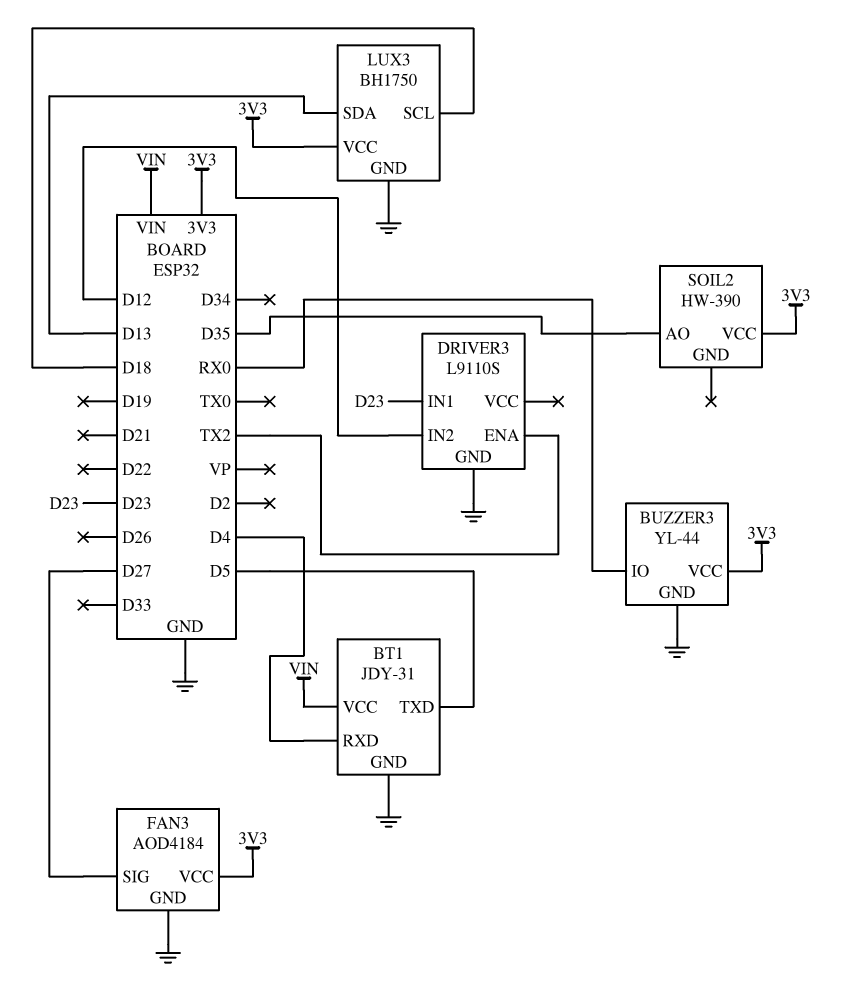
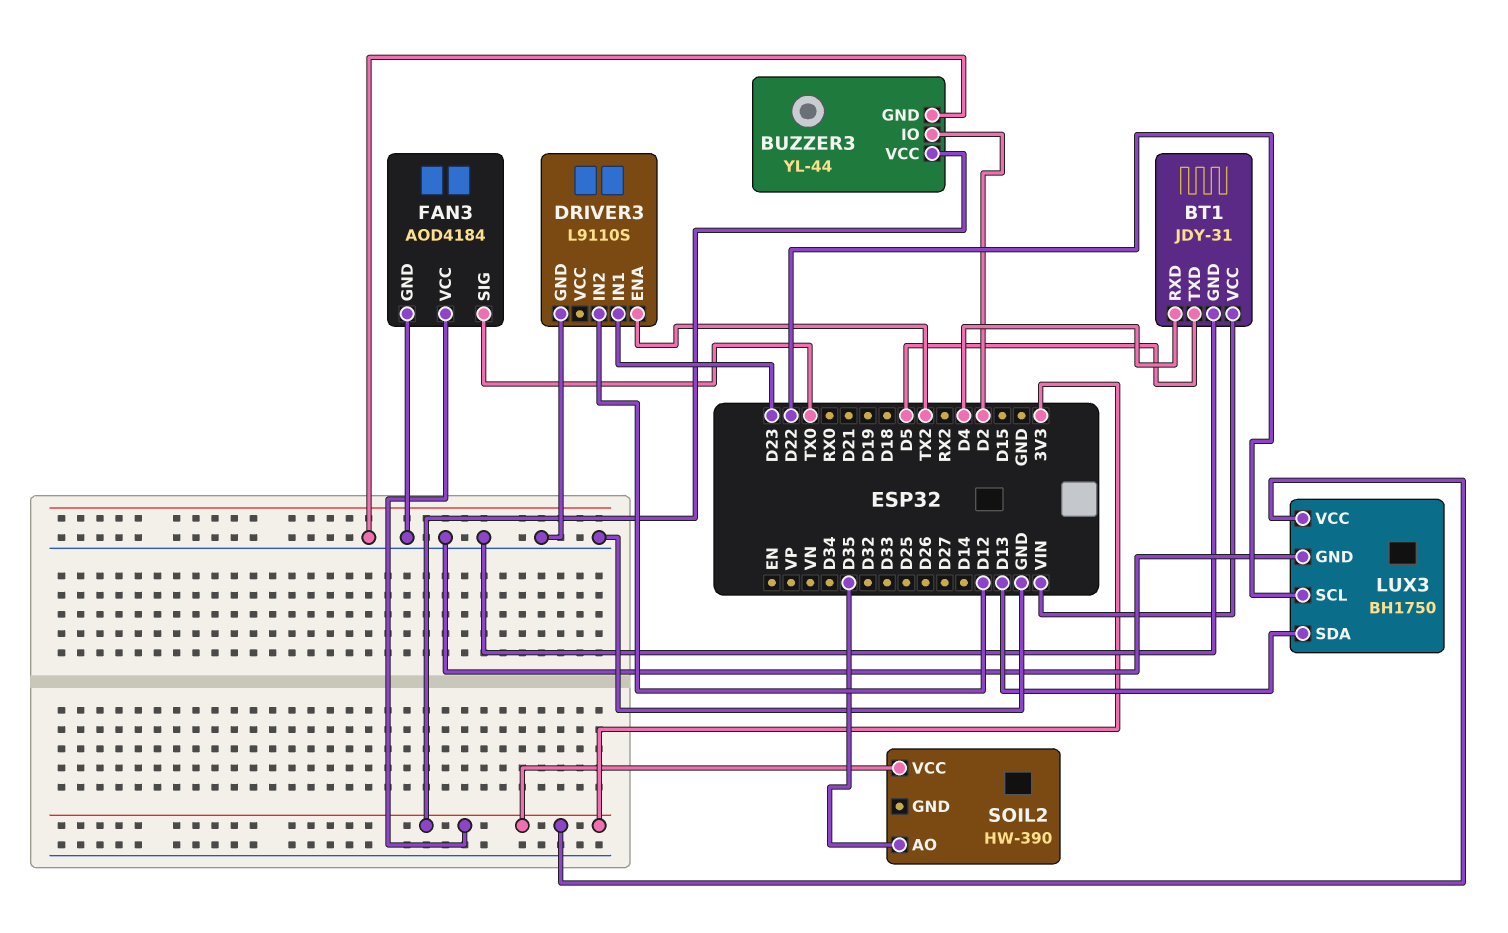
BUZZER3 pin IO: RX0 -> D2
FAN3 pin SIG: D27 -> TX0
LUX3 pin SCL: D18 -> D22

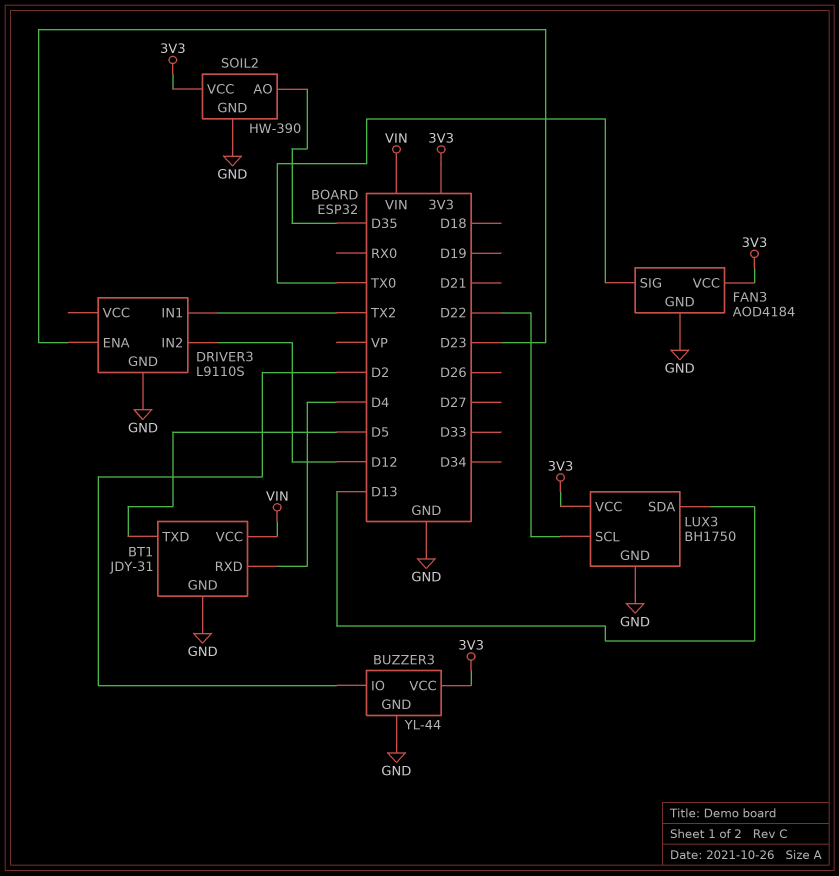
DRIVER3 pin ENA: TX2 -> D23
DRIVER3 pin IN1: D23 -> TX2
SOIL2 pin GND: none -> GND

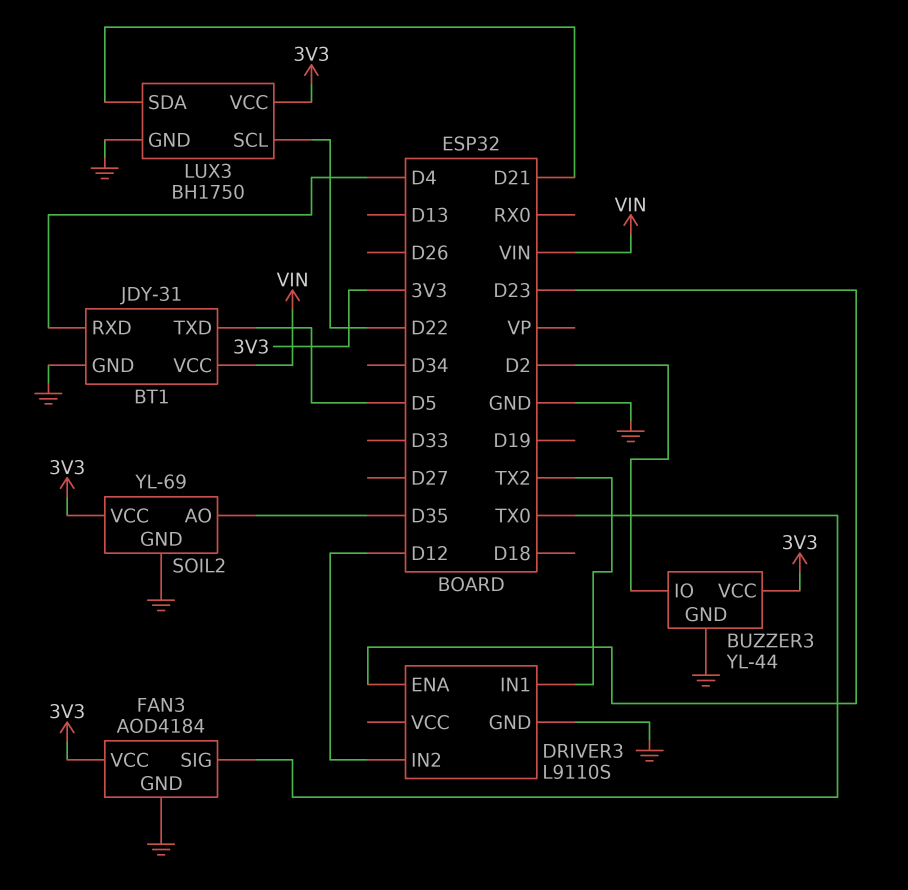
LUX3 pin SDA: D13 -> D21
SOIL2: HW-390 -> YL-69

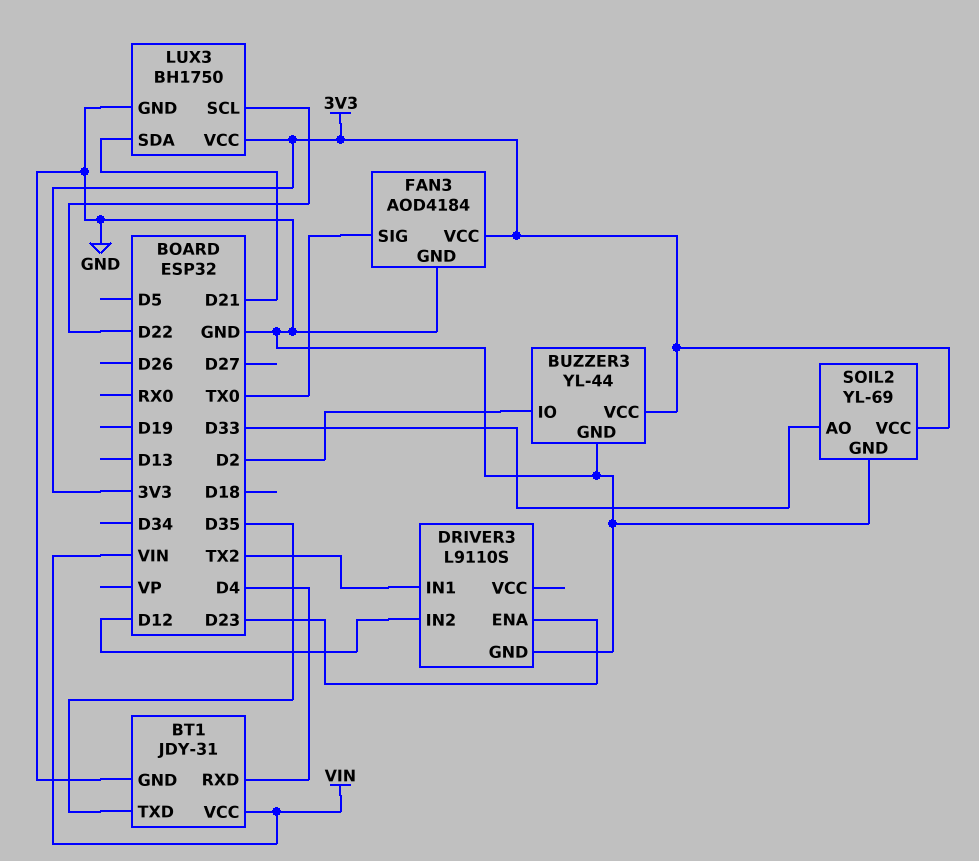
BT1 pin TXD: D5 -> D35
SOIL2 pin AO: D35 -> D33

